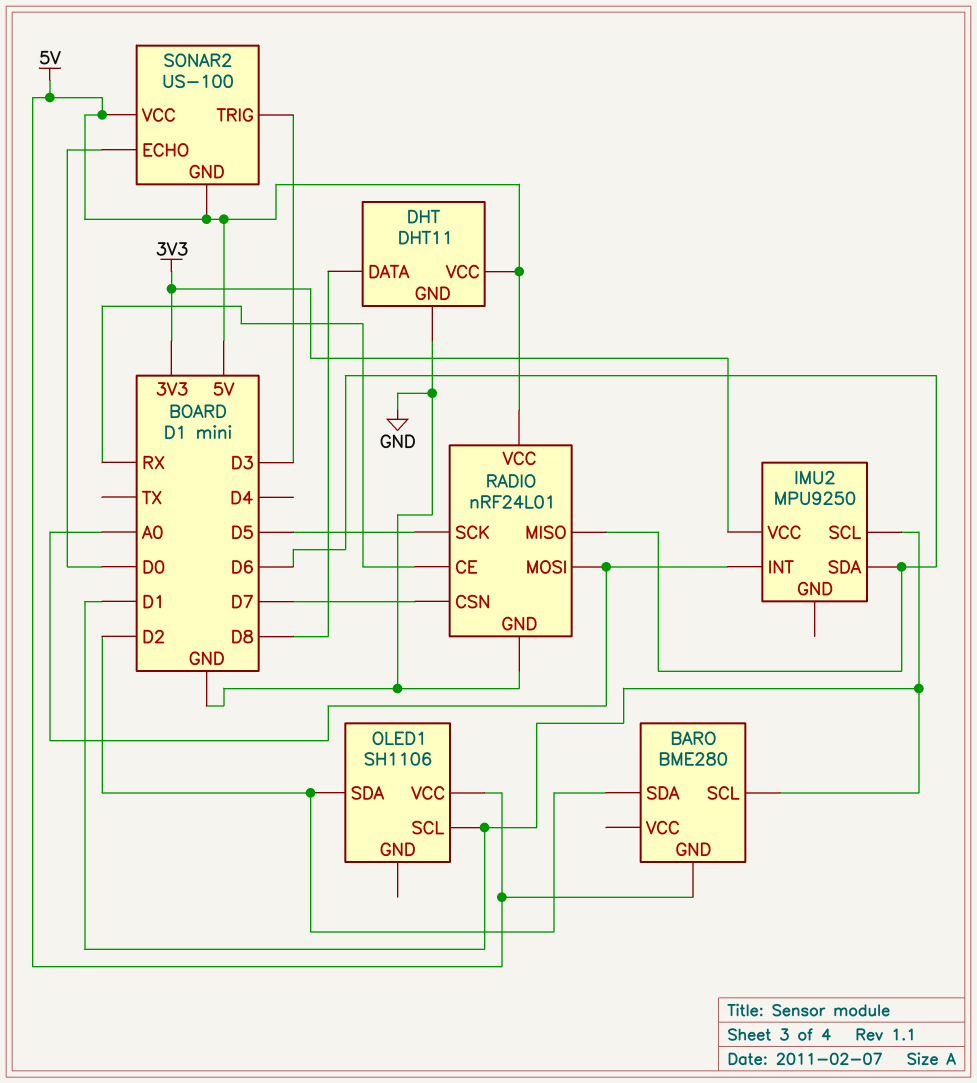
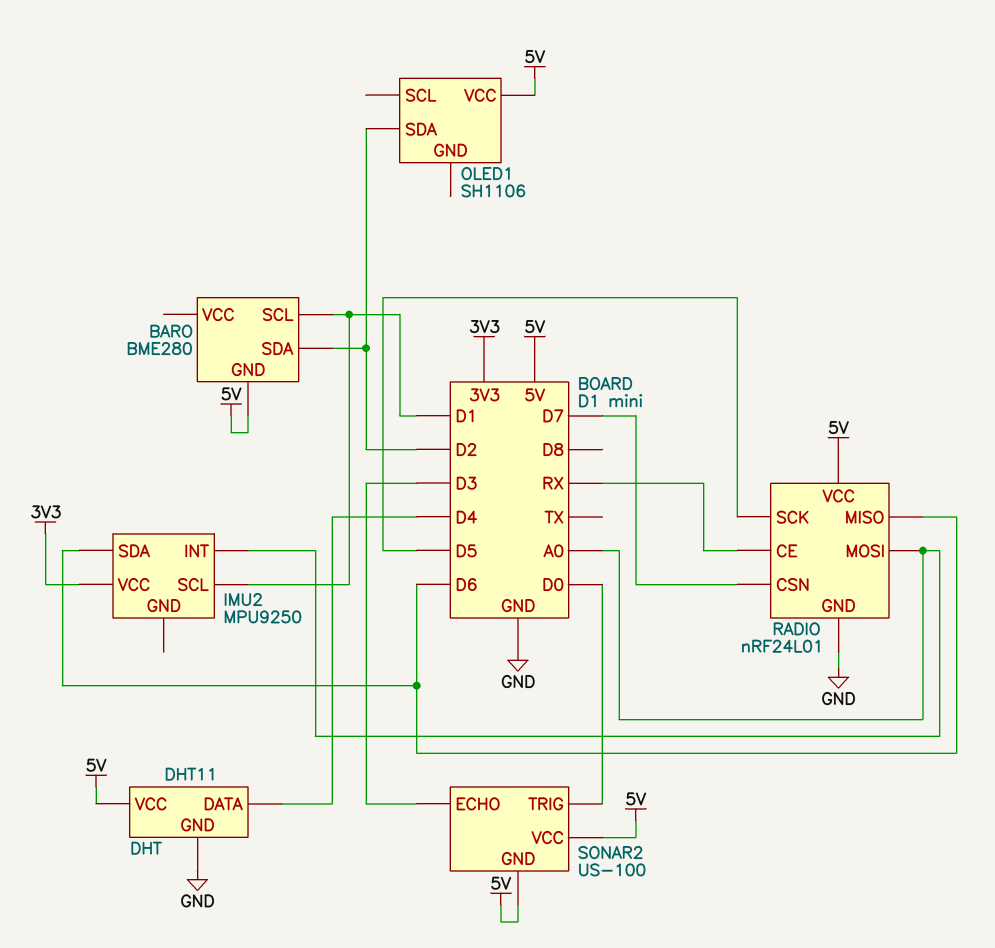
DHT pin DATA: D8 -> D4
OLED1 pin SCL: D1 -> none
SONAR2 pin ECHO: D0 -> D3
SONAR2 pin TRIG: D3 -> D0

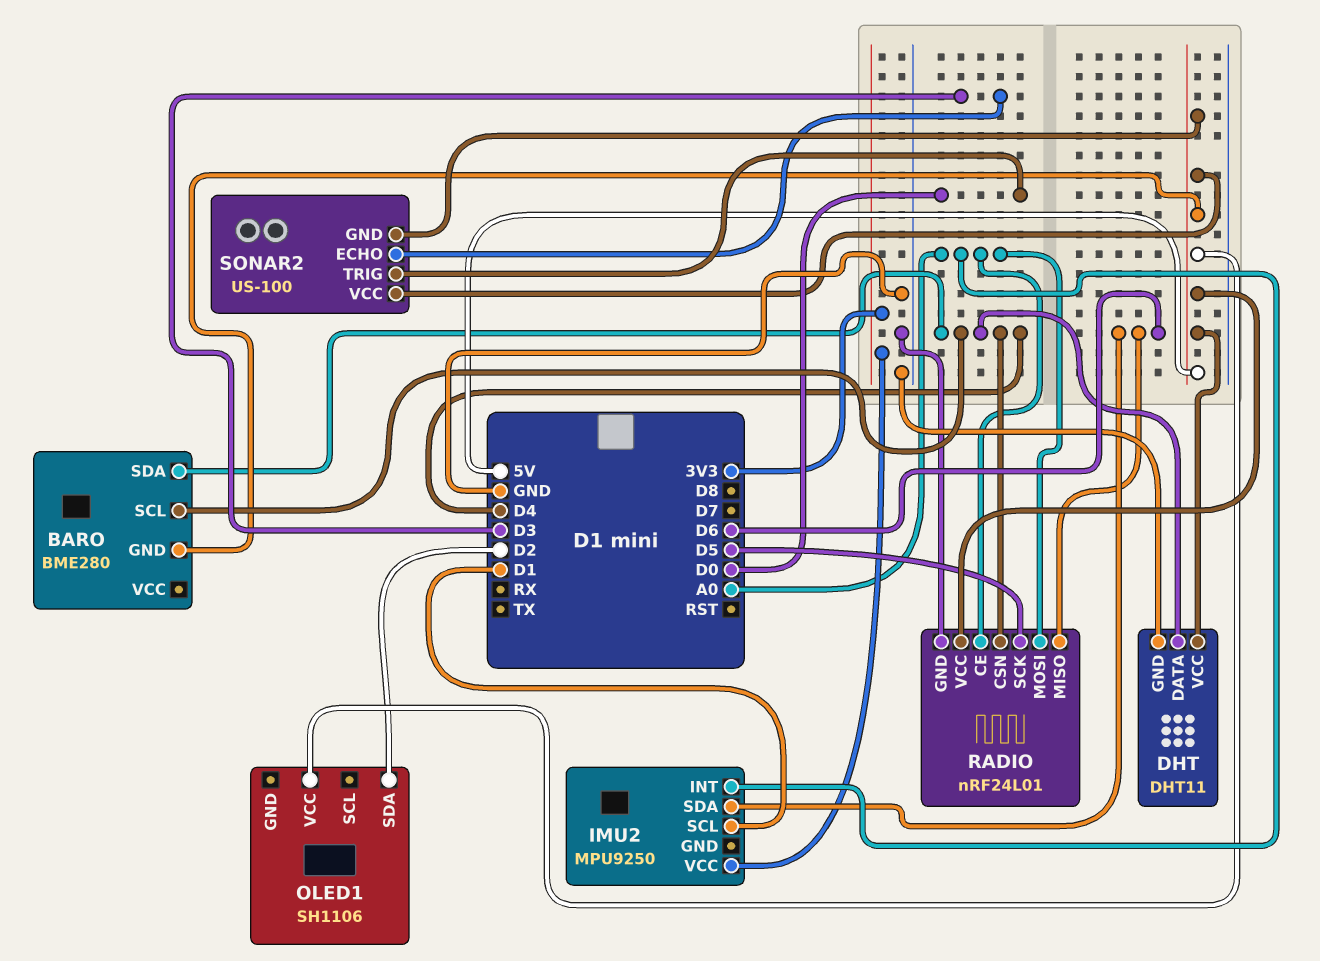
BARO pin SCL: D1 -> D4
BARO pin SDA: D2 -> D4
RADIO pin CE: RX -> A0
RADIO pin CSN: D7 -> D4

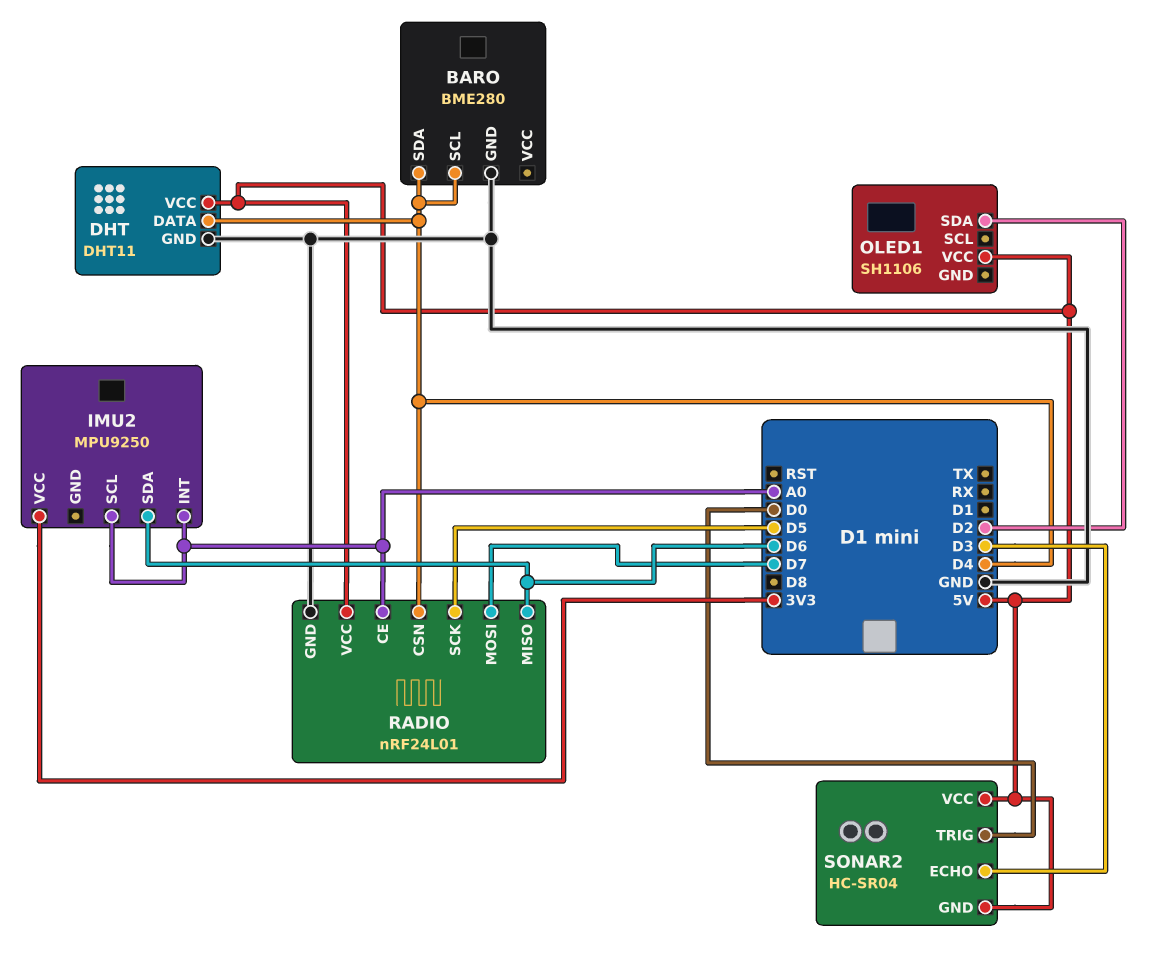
BARO pin GND: 5V -> GND
IMU2 pin SCL: D1 -> A0
RADIO pin MOSI: A0 -> D7
SONAR2: US-100 -> HC-SR04

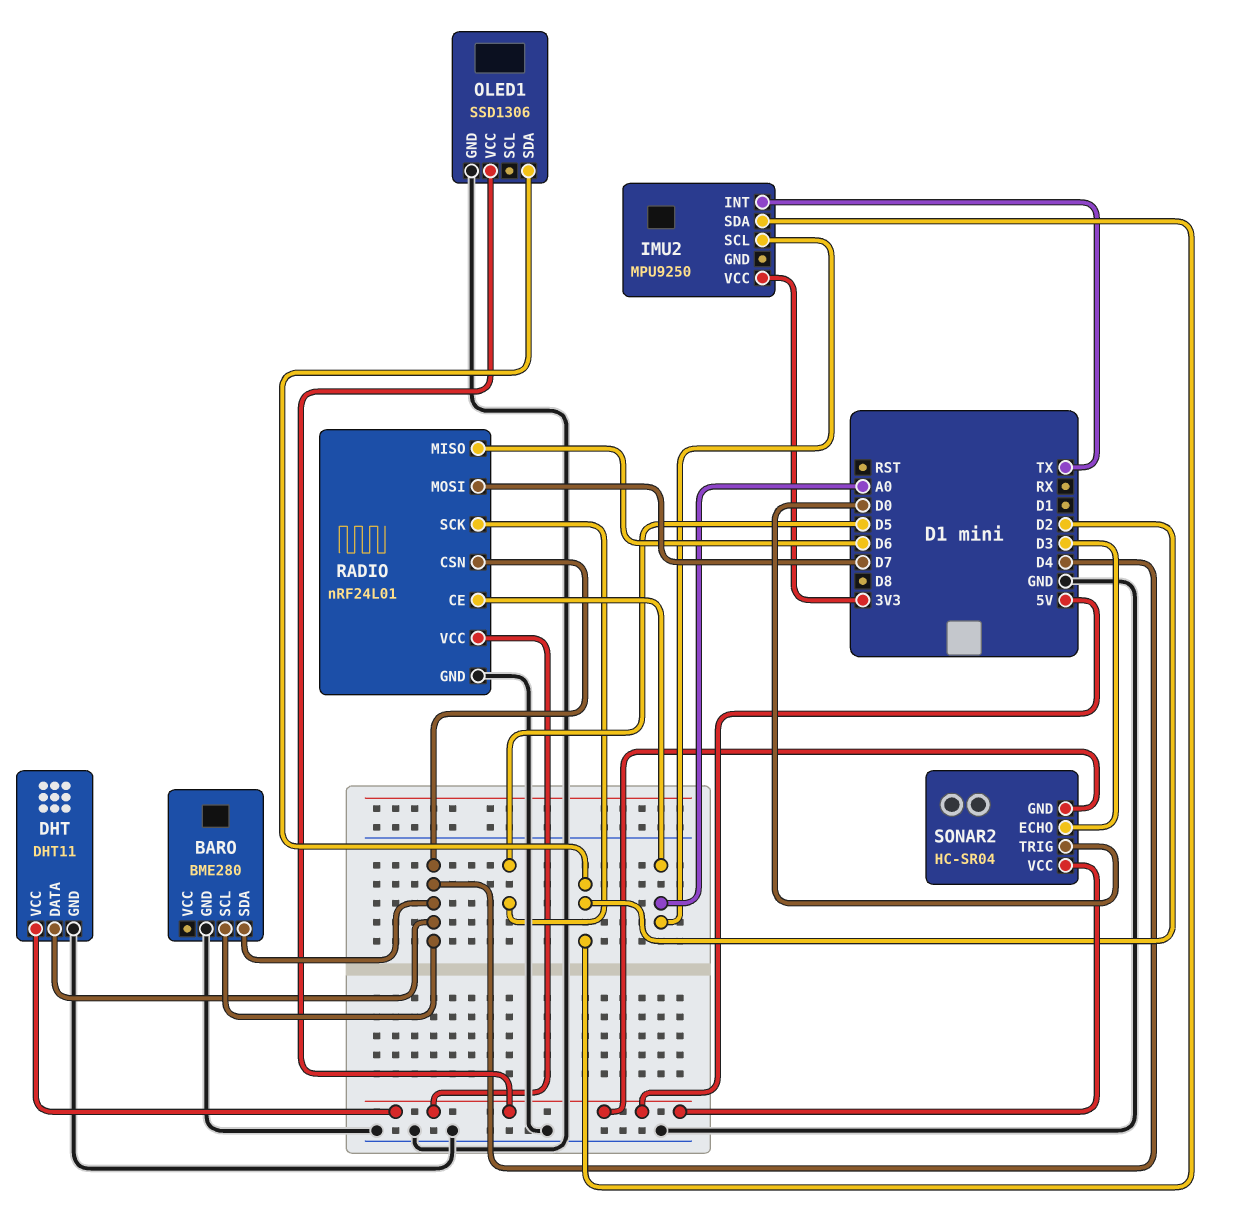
IMU2 pin INT: A0 -> TX
IMU2 pin SDA: D6 -> D2
OLED1: SH1106 -> SSD1306
OLED1 pin GND: none -> GND

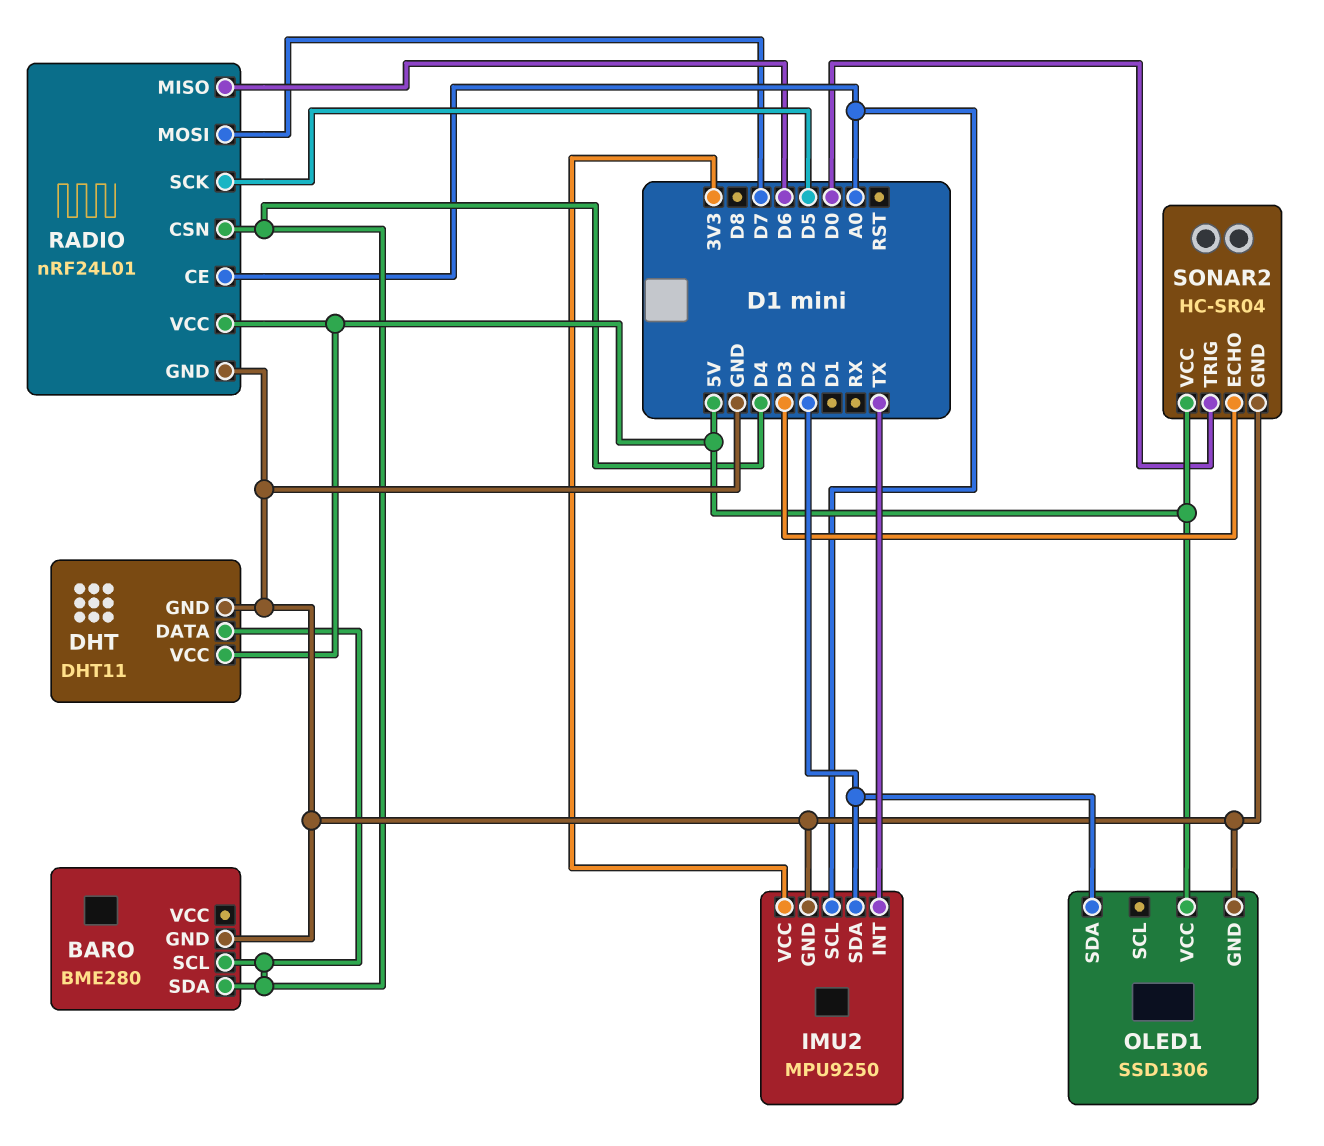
IMU2 pin GND: none -> GND
SONAR2 pin GND: 5V -> GND

